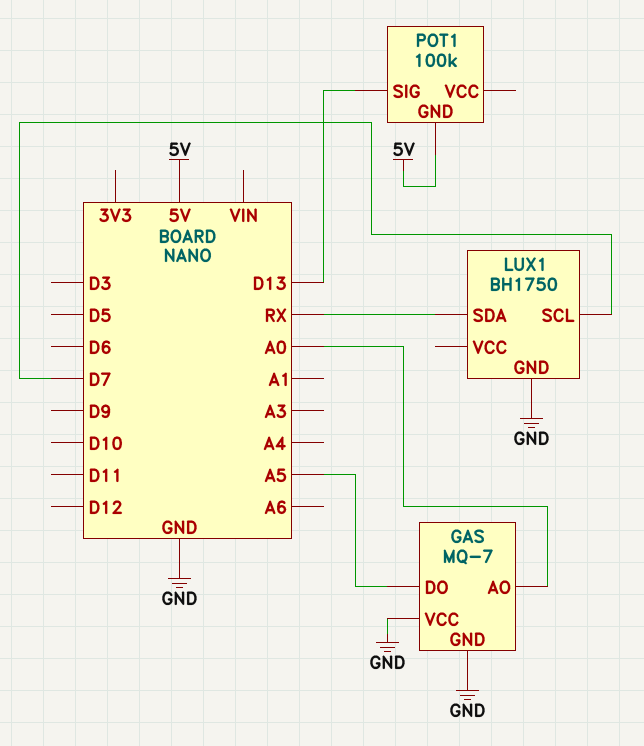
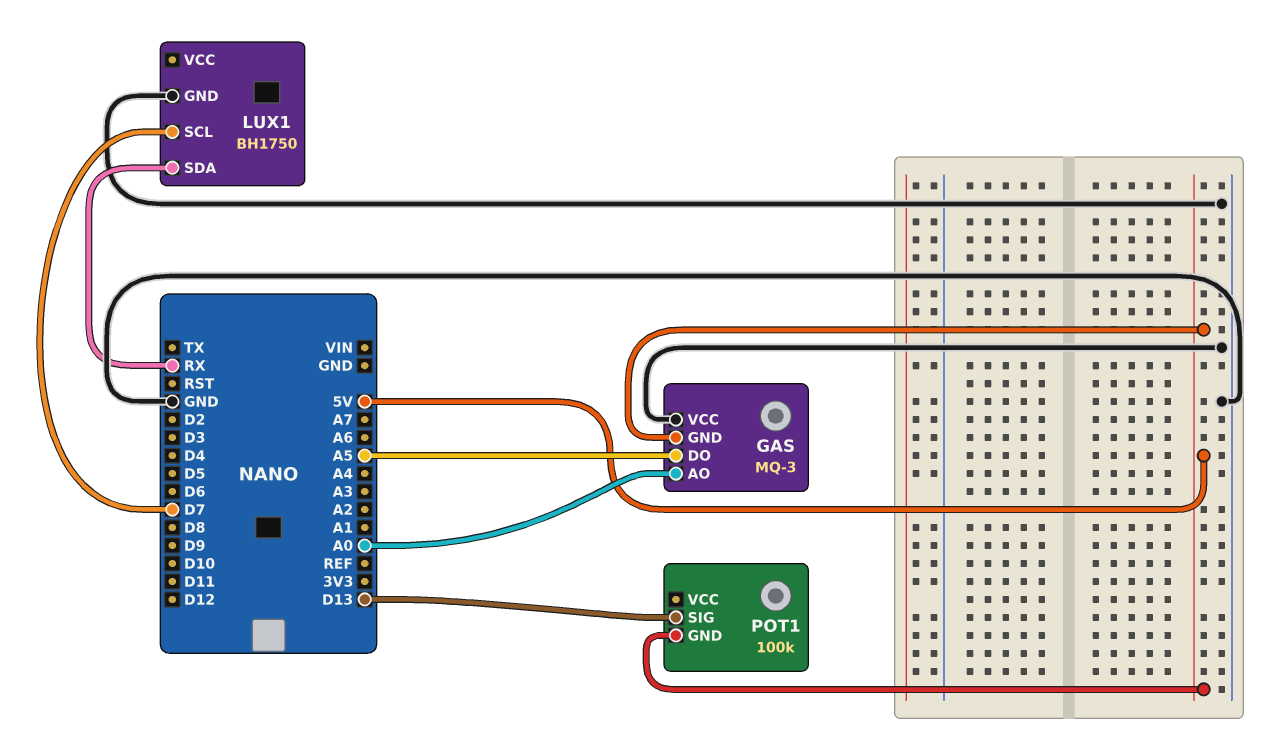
GAS: MQ-7 -> MQ-3
GAS pin GND: GND -> 5V

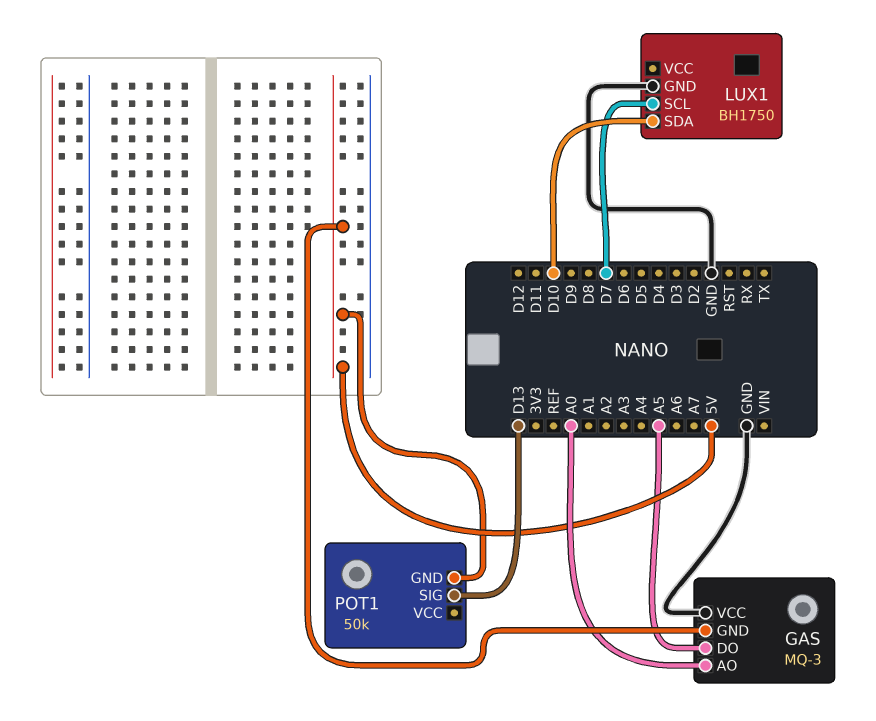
LUX1 pin SDA: RX -> D10
POT1: 100k -> 50k

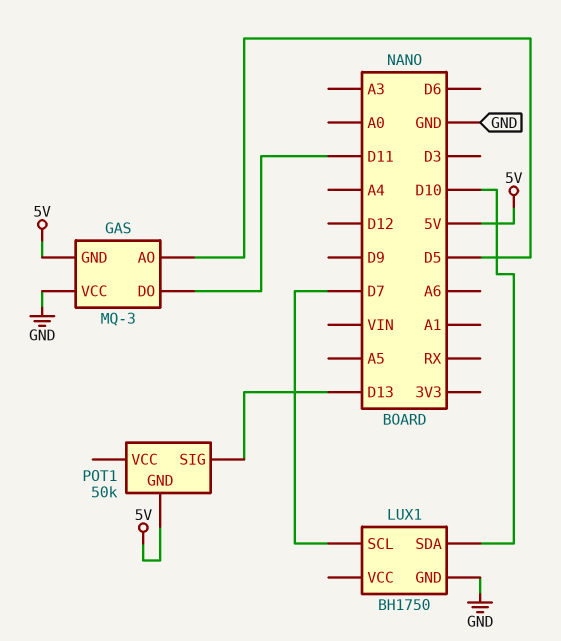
GAS pin AO: A0 -> D5
GAS pin DO: A5 -> D11

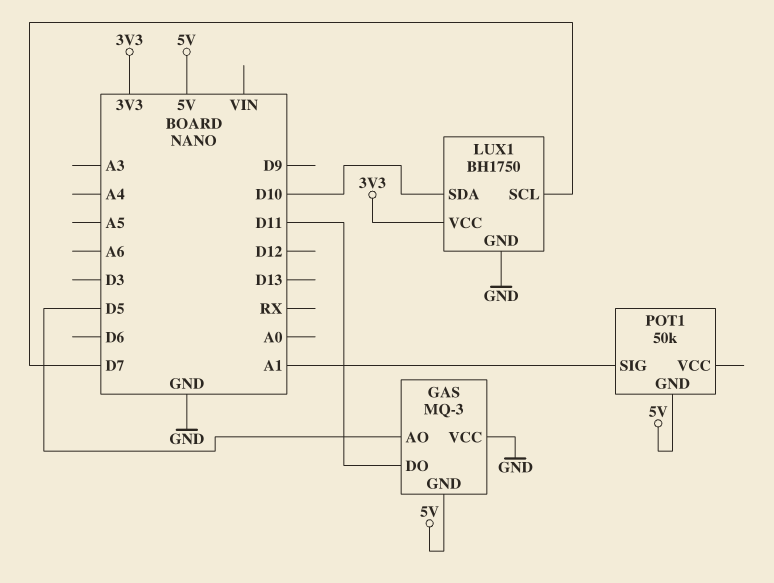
LUX1 pin VCC: none -> 3V3
POT1 pin SIG: D13 -> A1

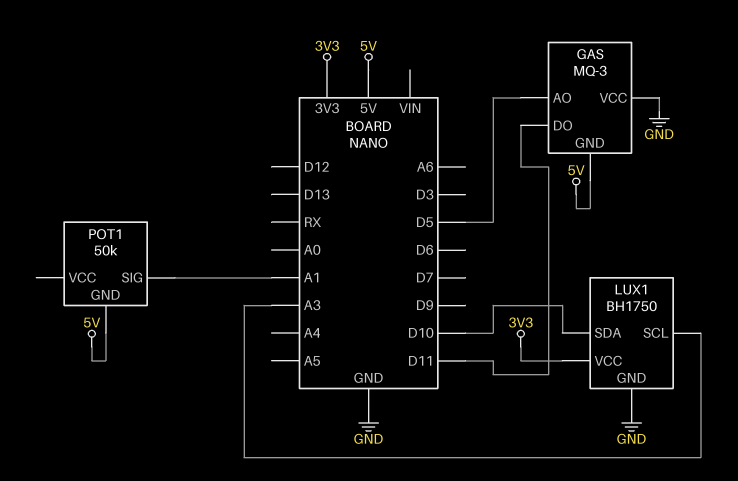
LUX1 pin SCL: D7 -> A3

